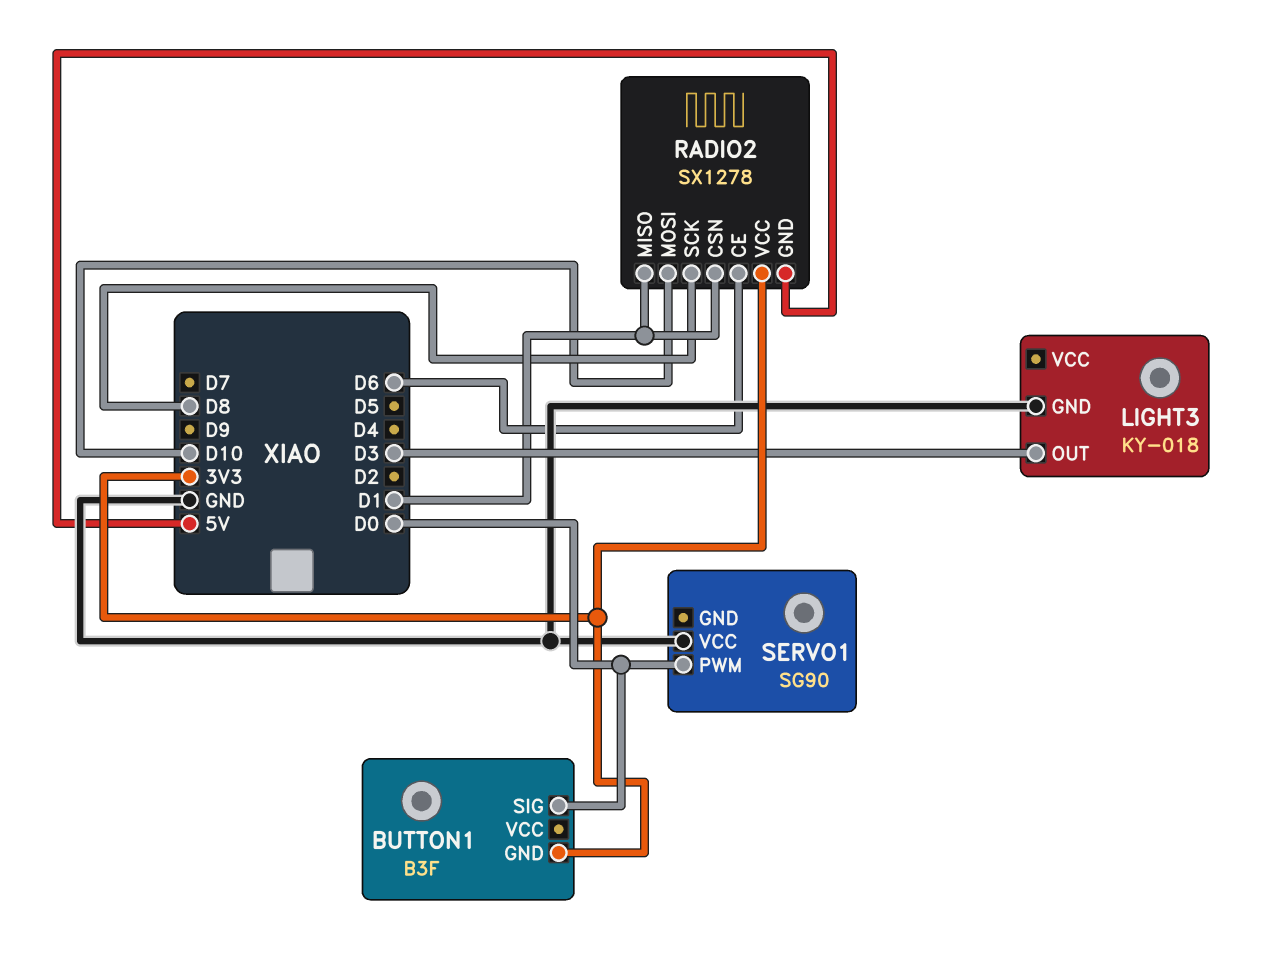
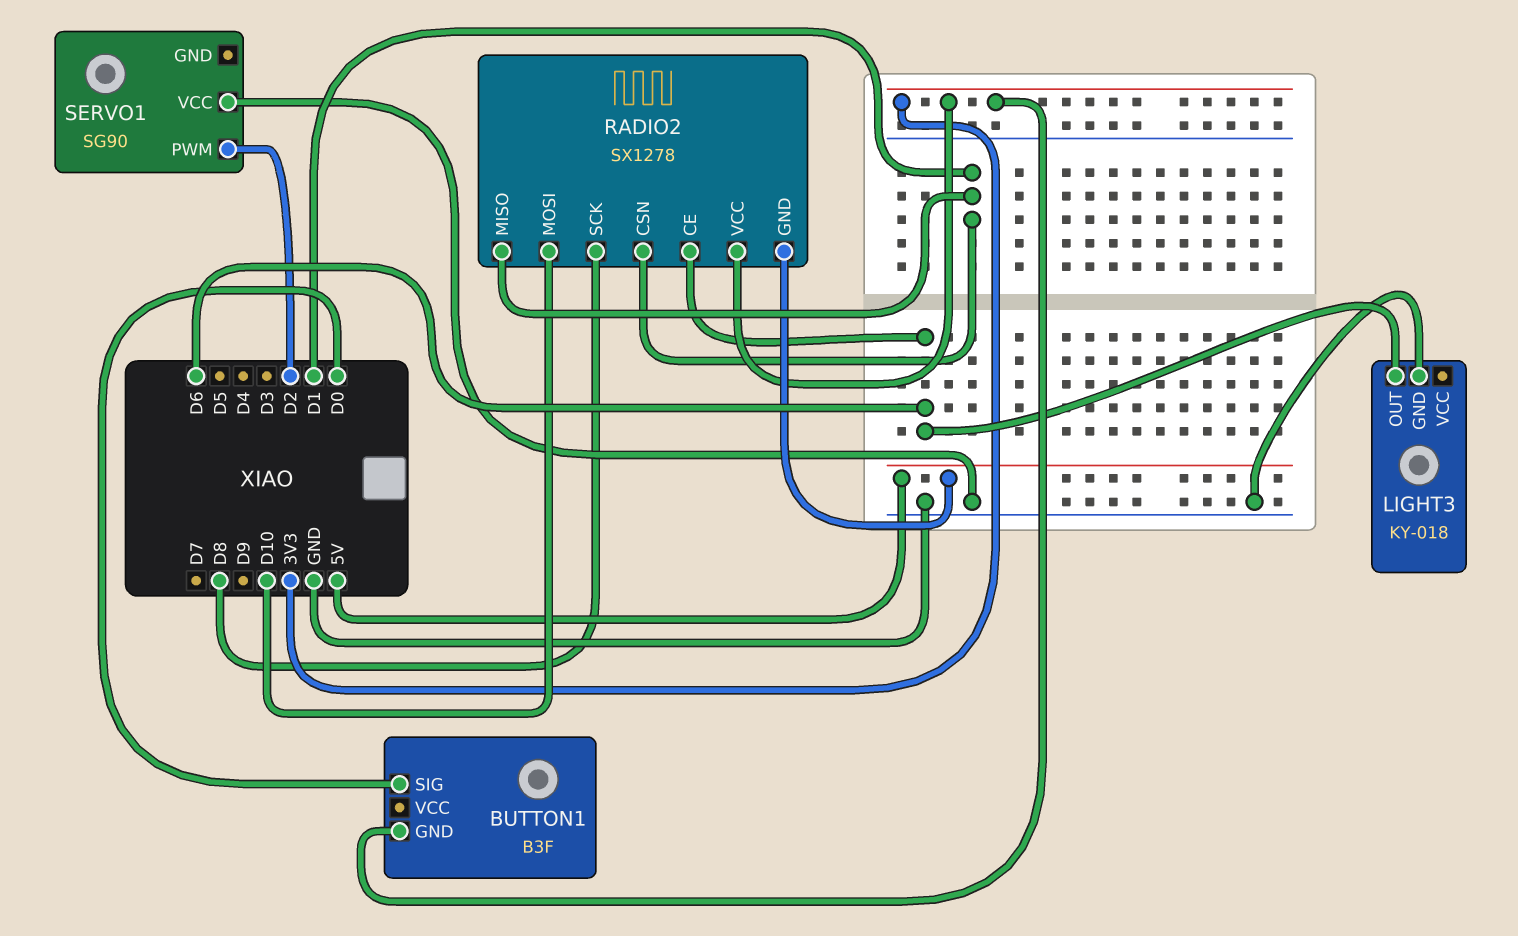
LIGHT3 pin OUT: D3 -> D6
SERVO1 pin PWM: D0 -> D2

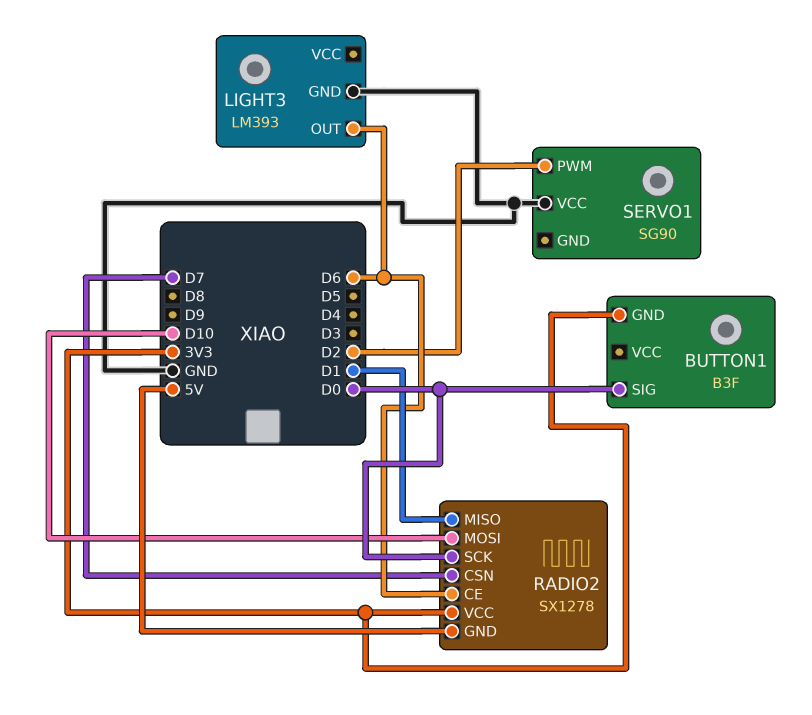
LIGHT3: KY-018 -> LM393
RADIO2 pin CSN: D1 -> D7
RADIO2 pin SCK: D8 -> D0

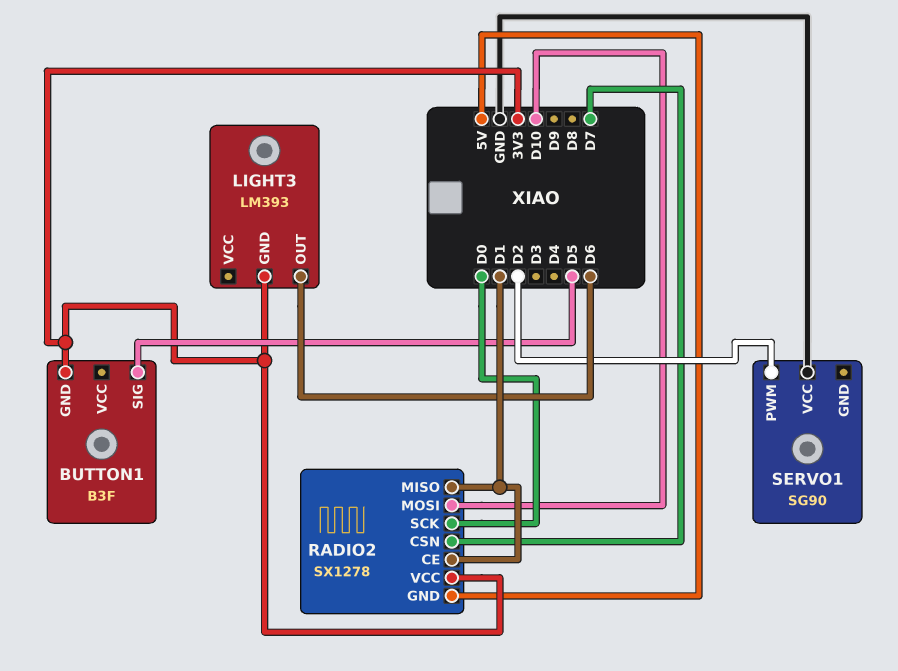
BUTTON1 pin SIG: D0 -> D5
LIGHT3 pin GND: GND -> 3V3
RADIO2 pin CE: D6 -> D1

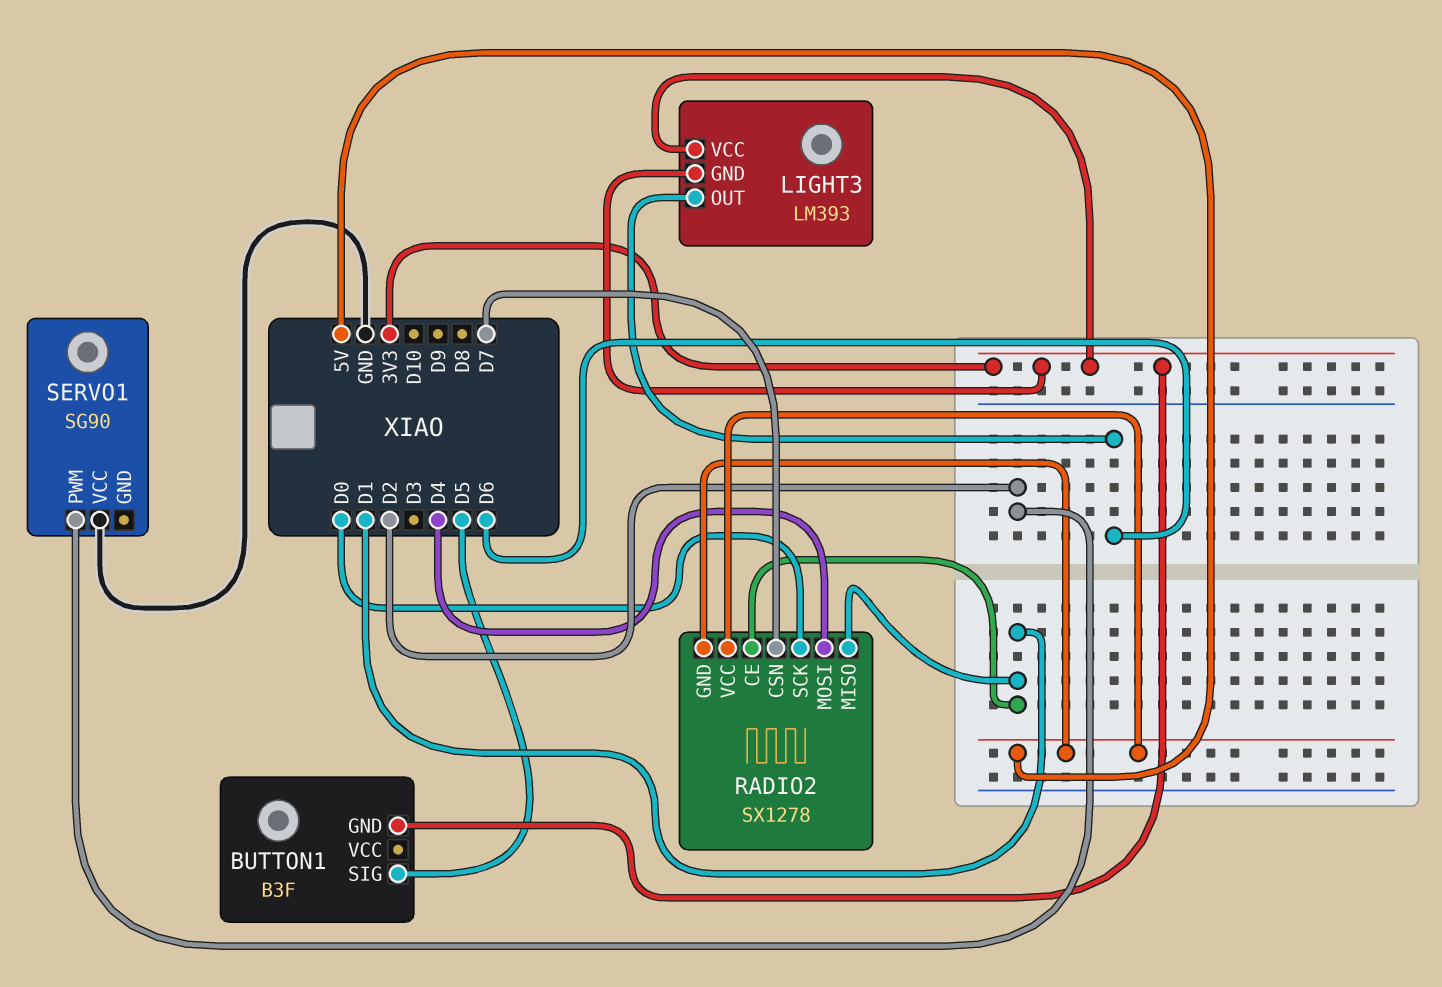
LIGHT3 pin VCC: none -> 3V3
RADIO2 pin MOSI: D10 -> D4
RADIO2 pin VCC: 3V3 -> 5V

